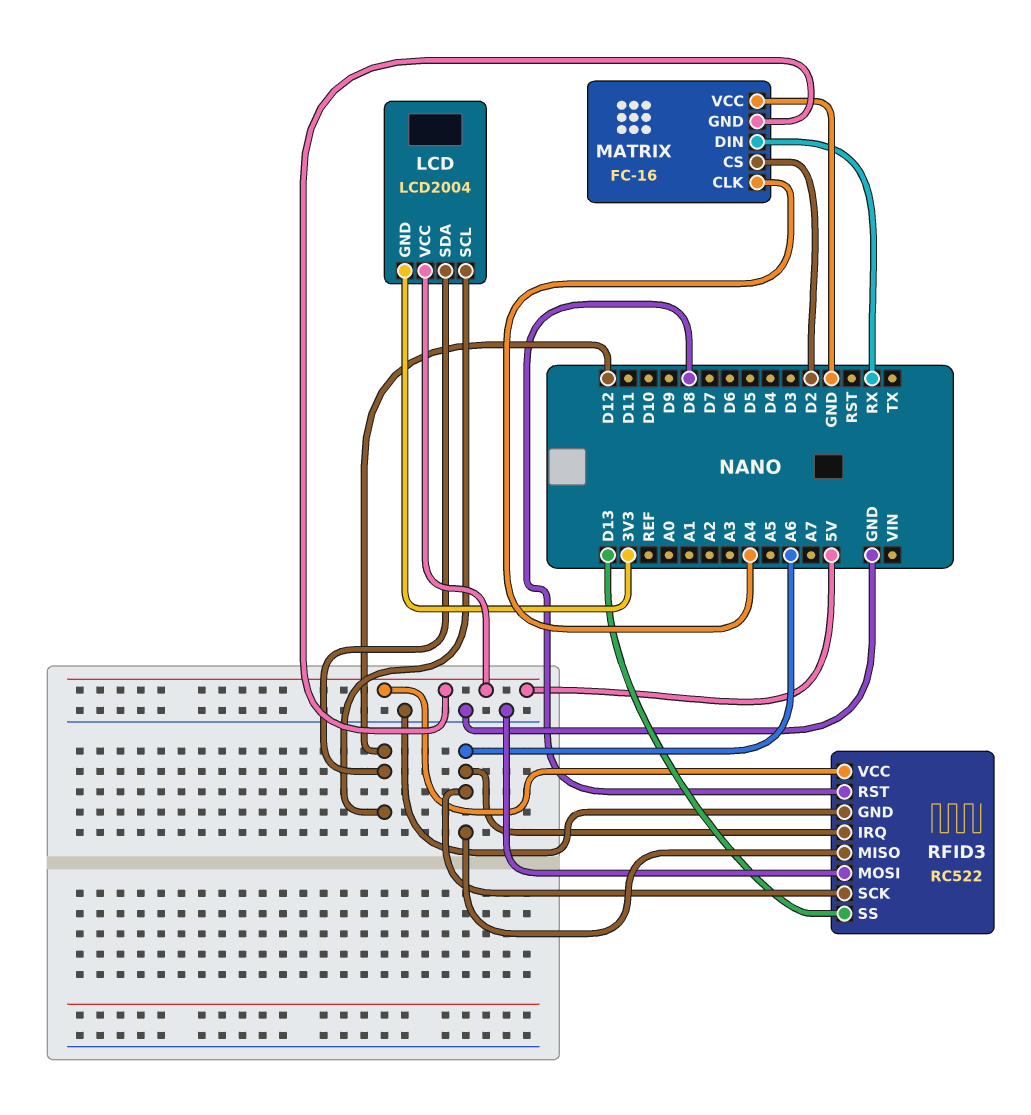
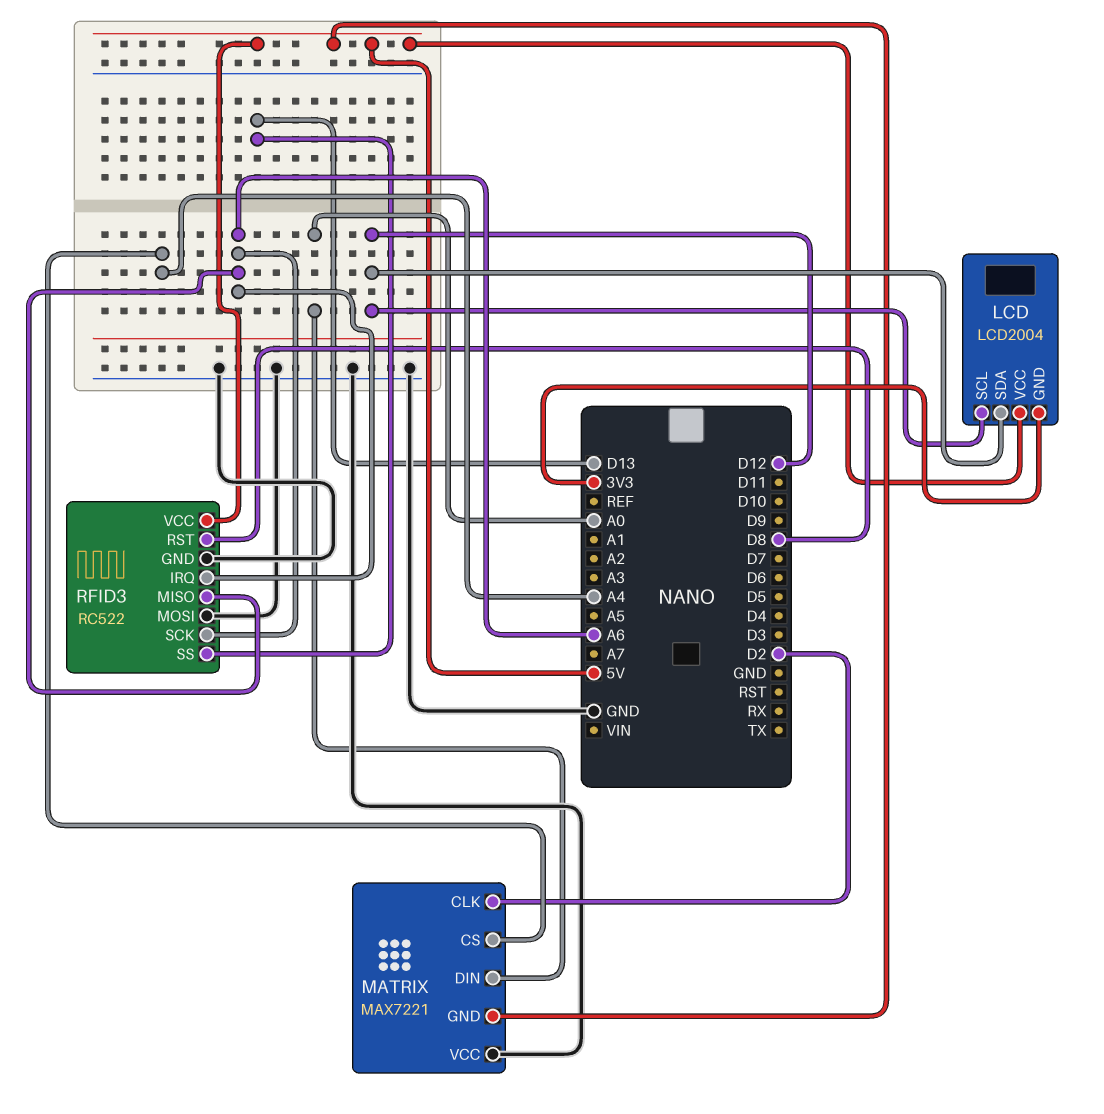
MATRIX: FC-16 -> MAX7221
MATRIX pin CLK: A4 -> D2
MATRIX pin CS: D2 -> A4
MATRIX pin DIN: RX -> A0

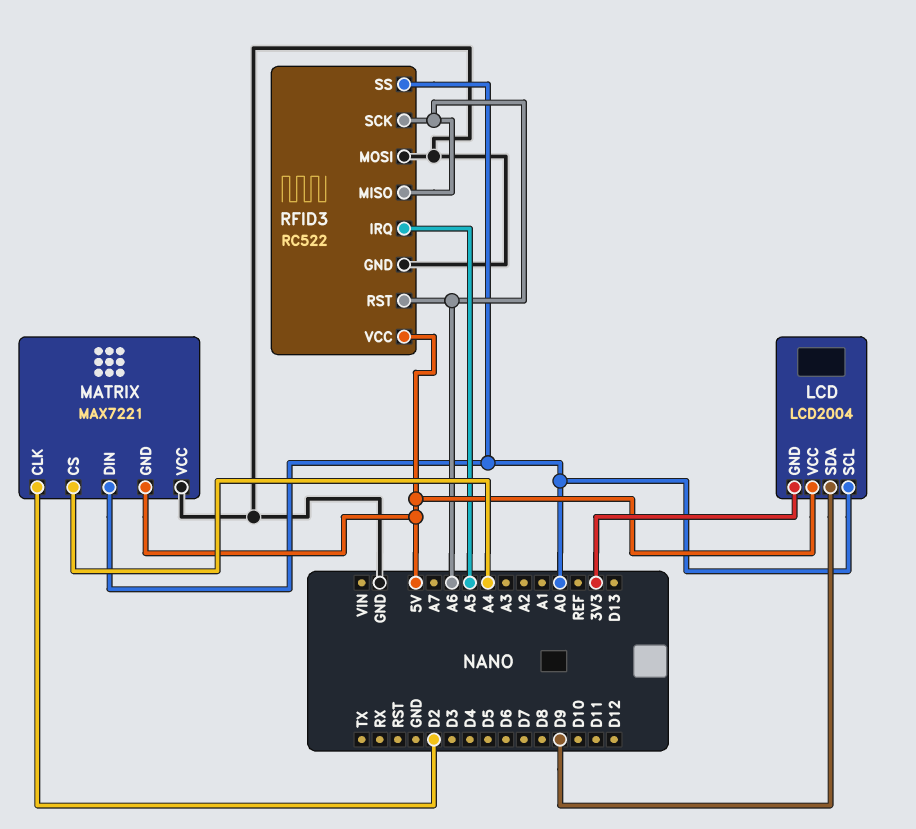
LCD pin SCL: D12 -> A0
LCD pin SDA: D12 -> D9
RFID3 pin IRQ: A6 -> A5
RFID3 pin RST: D8 -> A6
RFID3 pin SS: D13 -> A0

